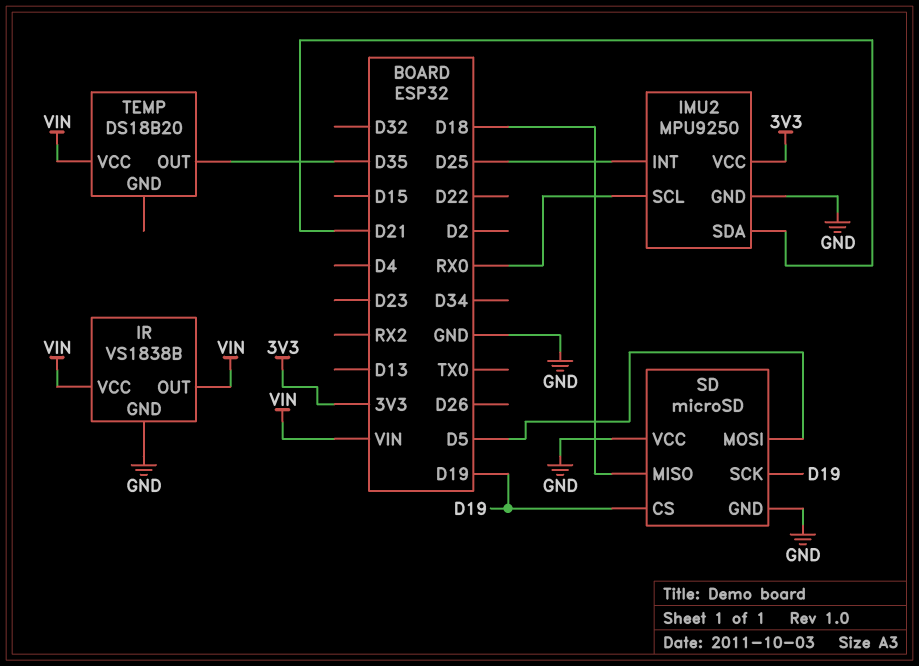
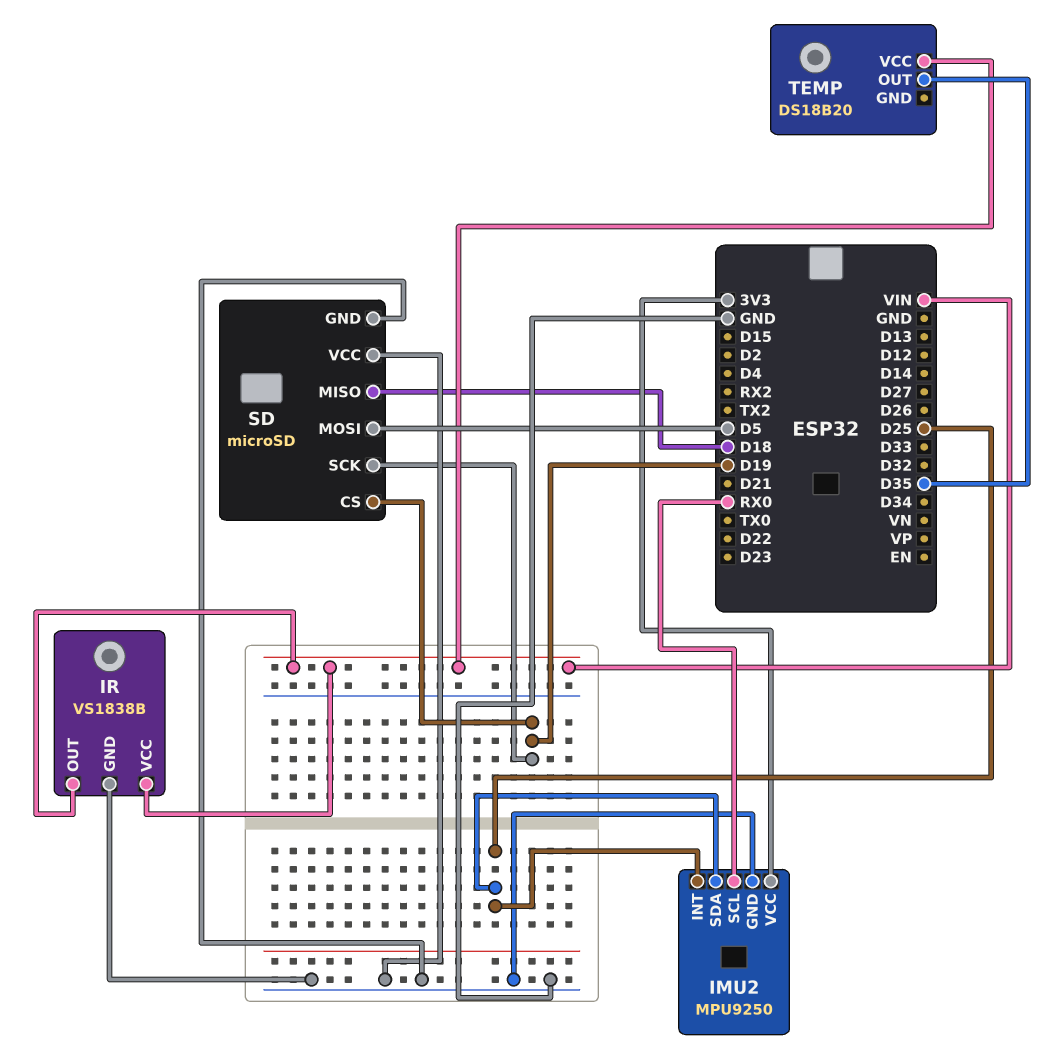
IMU2 pin SDA: D21 -> D25

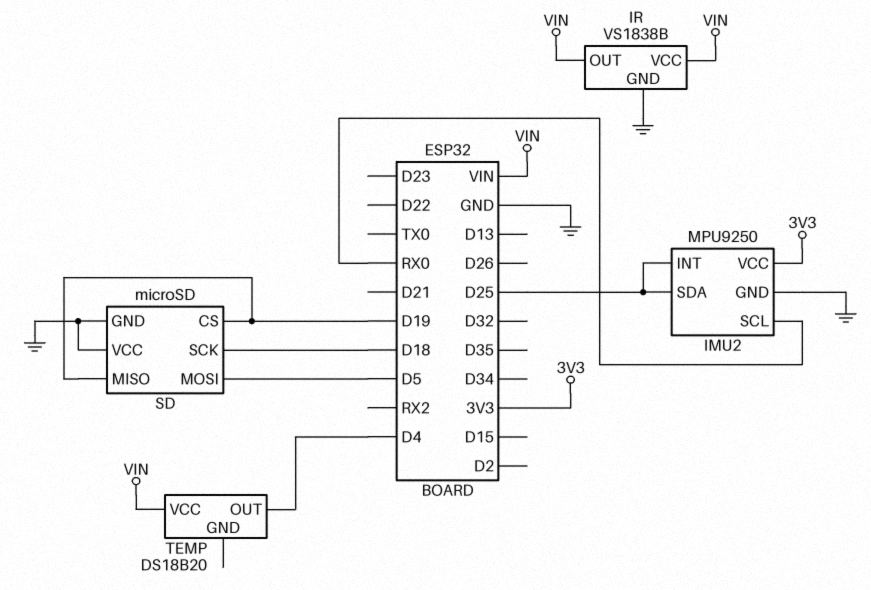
SD pin MISO: D18 -> D19
SD pin SCK: D19 -> D18
TEMP pin OUT: D35 -> D4

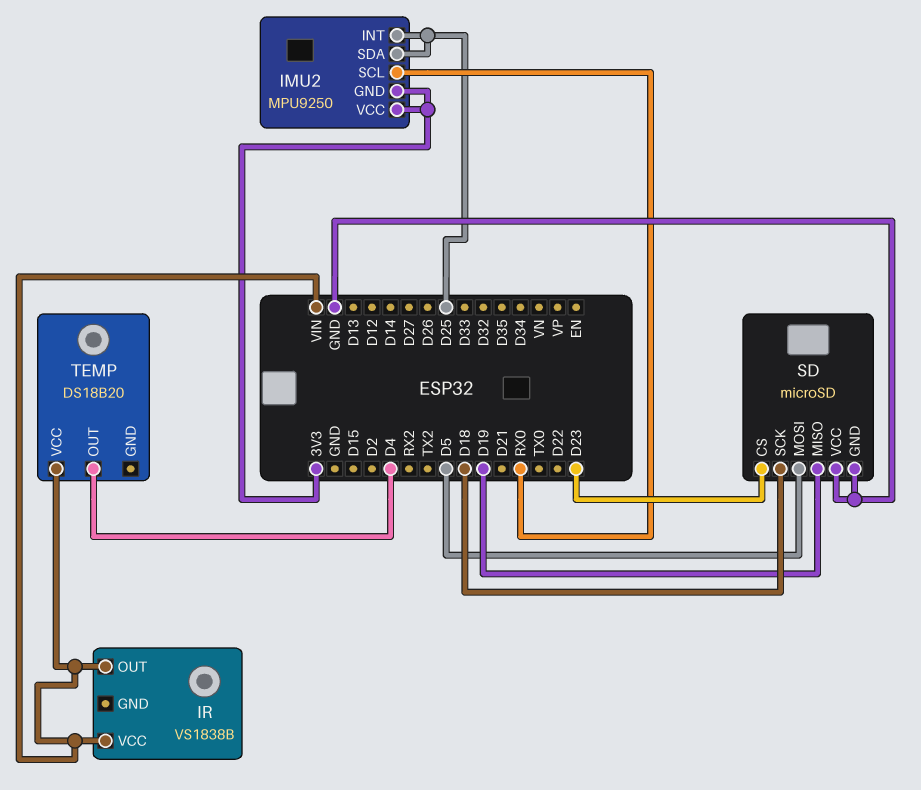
IMU2 pin GND: GND -> 3V3
IR pin GND: GND -> none
SD pin CS: D19 -> D23

